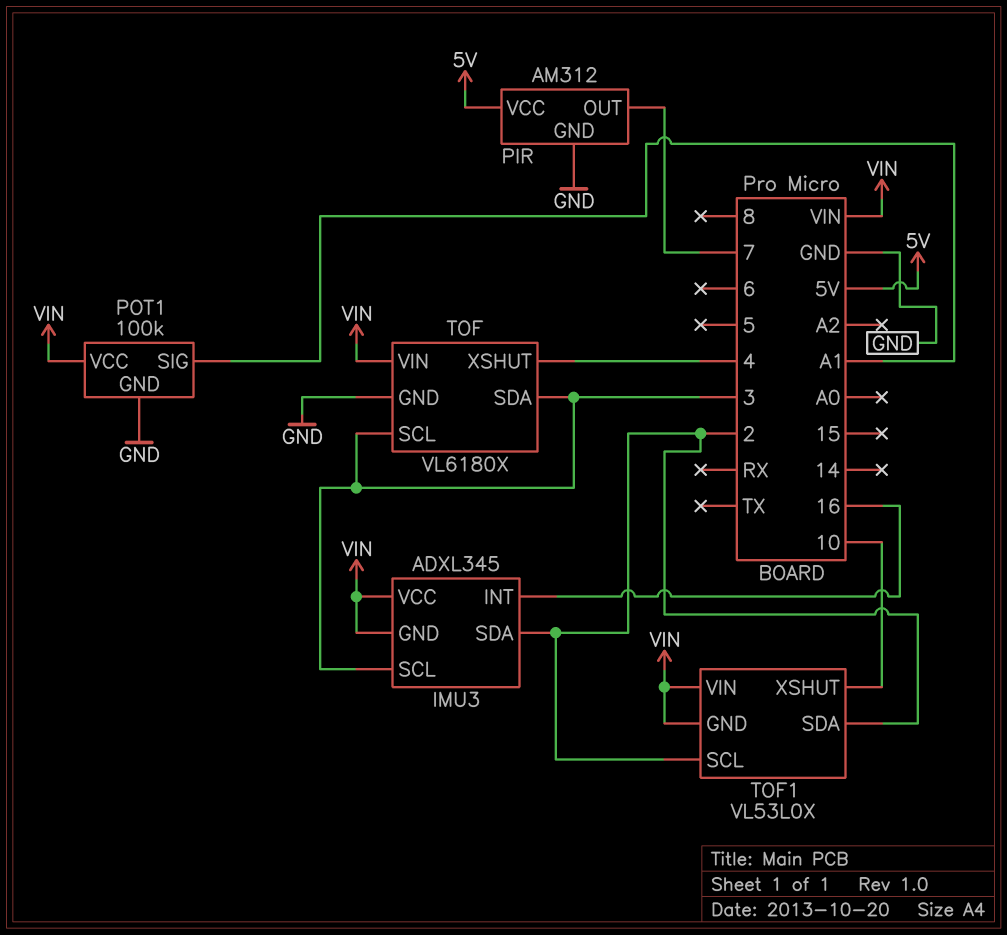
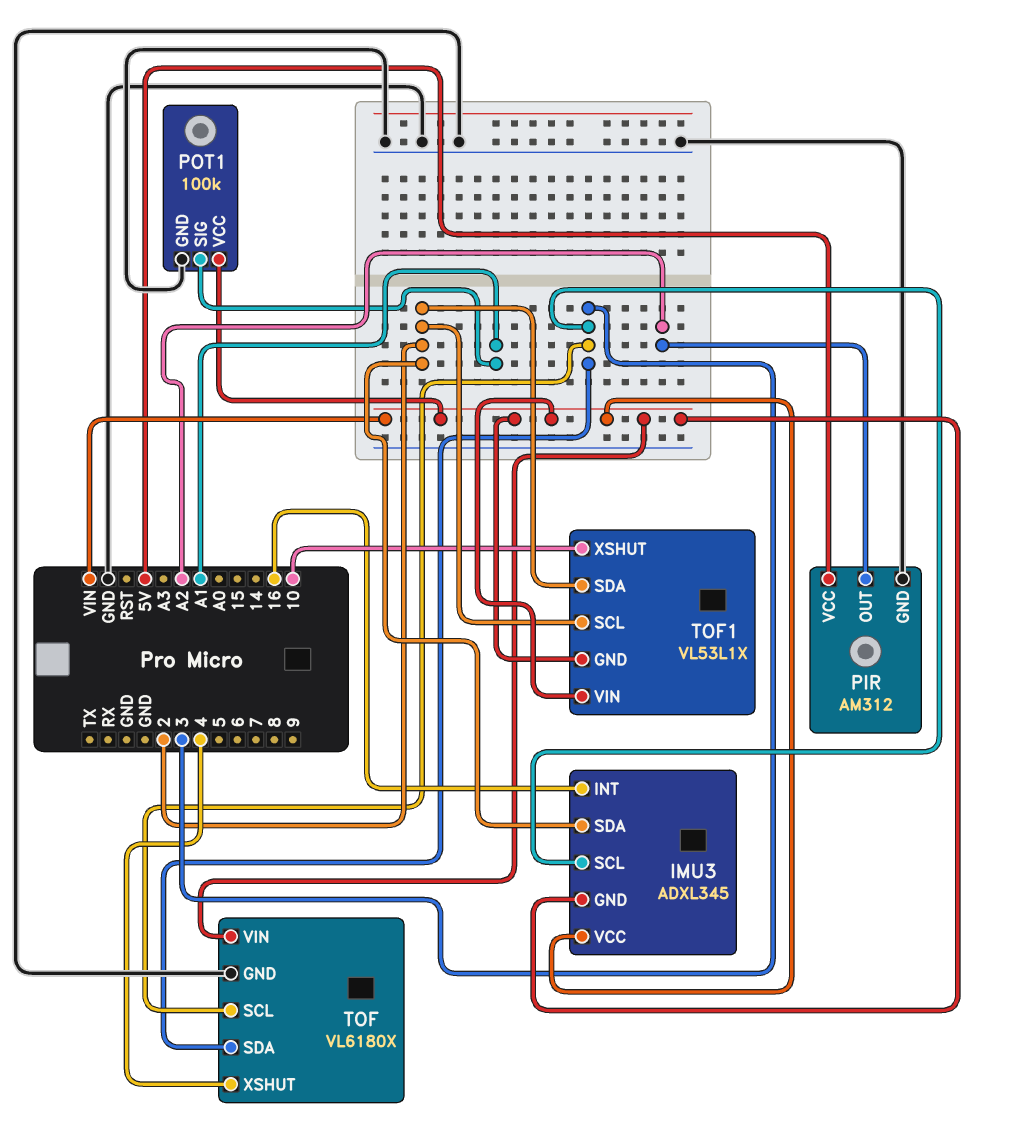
PIR pin OUT: 7 -> A2
TOF1: VL53L0X -> VL53L1X

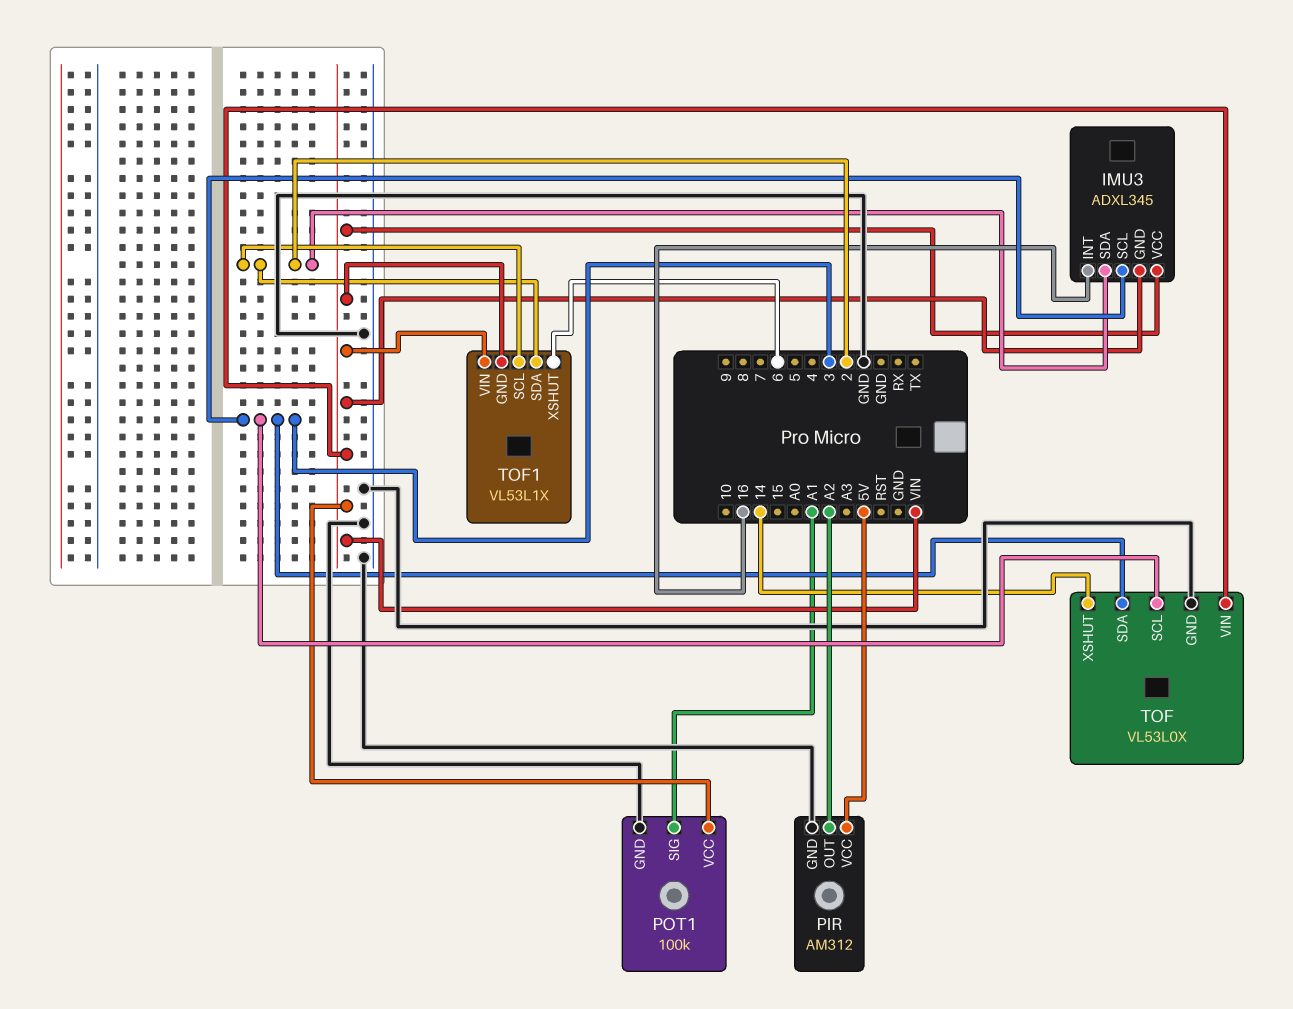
TOF: VL6180X -> VL53L0X
TOF pin XSHUT: 4 -> 14
TOF1 pin XSHUT: 10 -> 6

